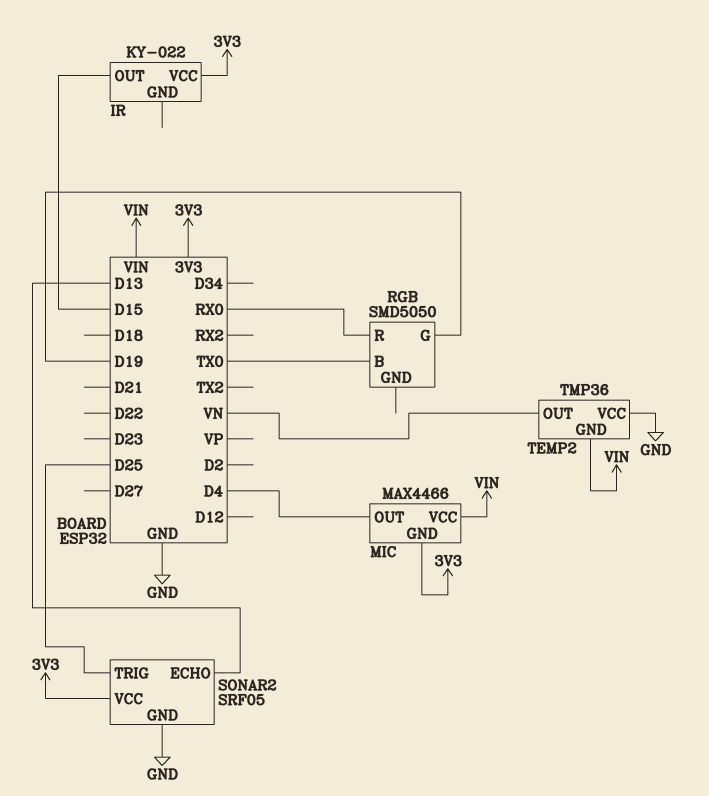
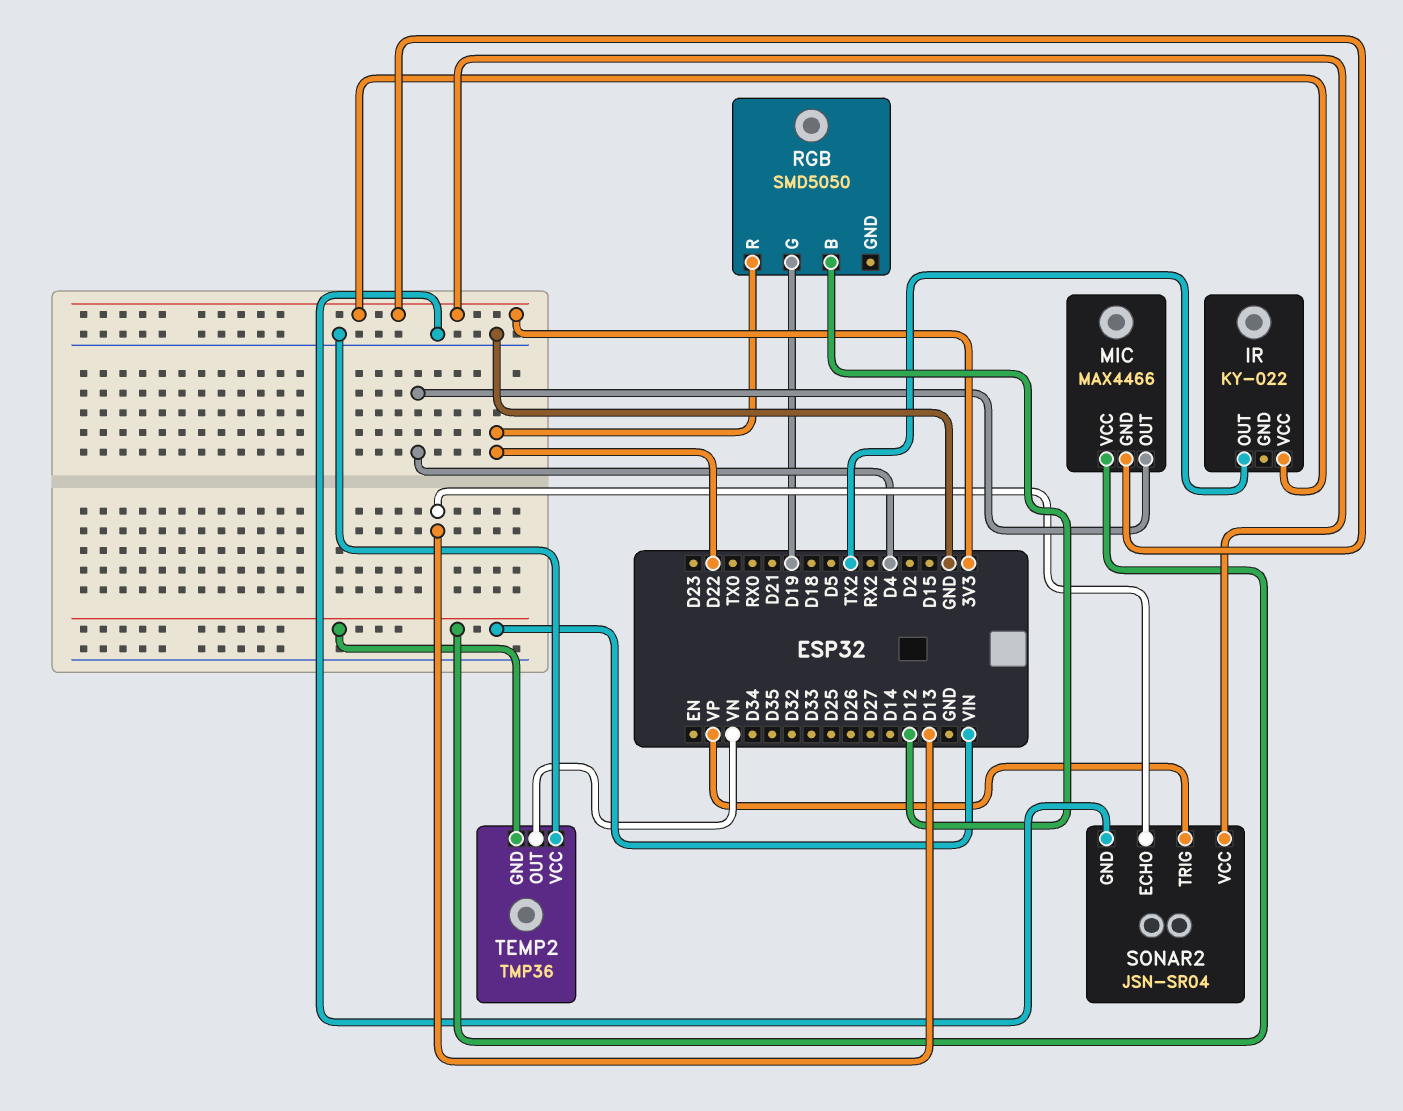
IR pin OUT: D15 -> TX2
RGB pin B: TX0 -> D12
RGB pin R: RX0 -> D22
SONAR2: SRF05 -> JSN-SR04
SONAR2 pin TRIG: D25 -> VP

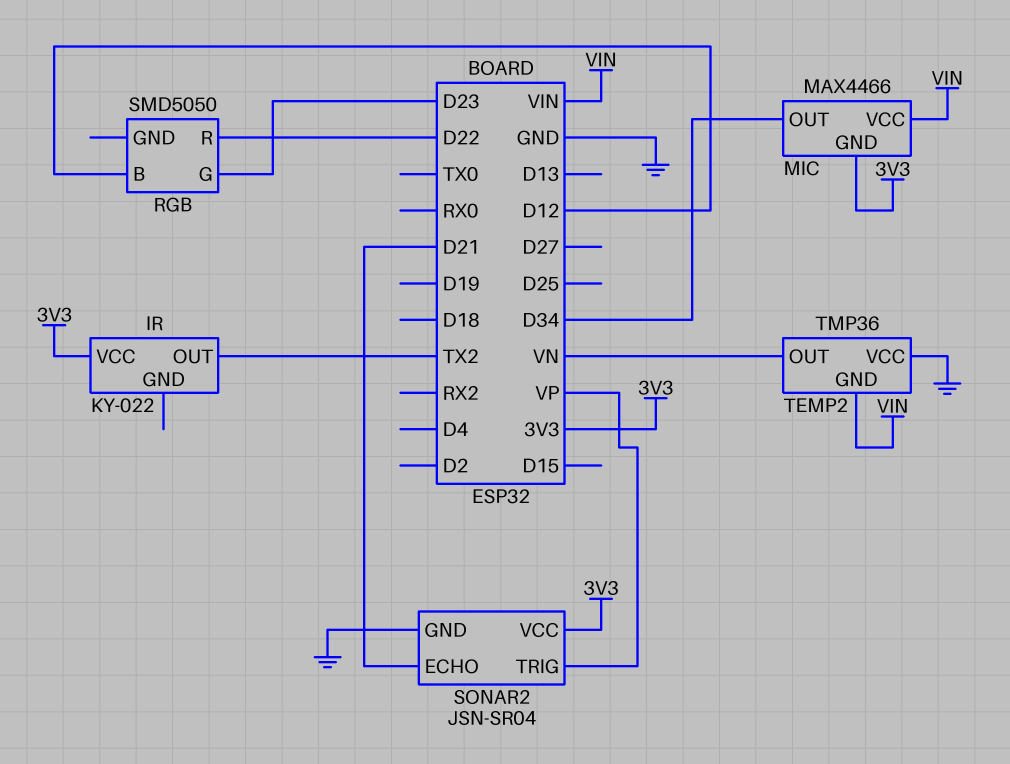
MIC pin OUT: D4 -> D34
RGB pin G: D19 -> D23
SONAR2 pin ECHO: D13 -> D21

